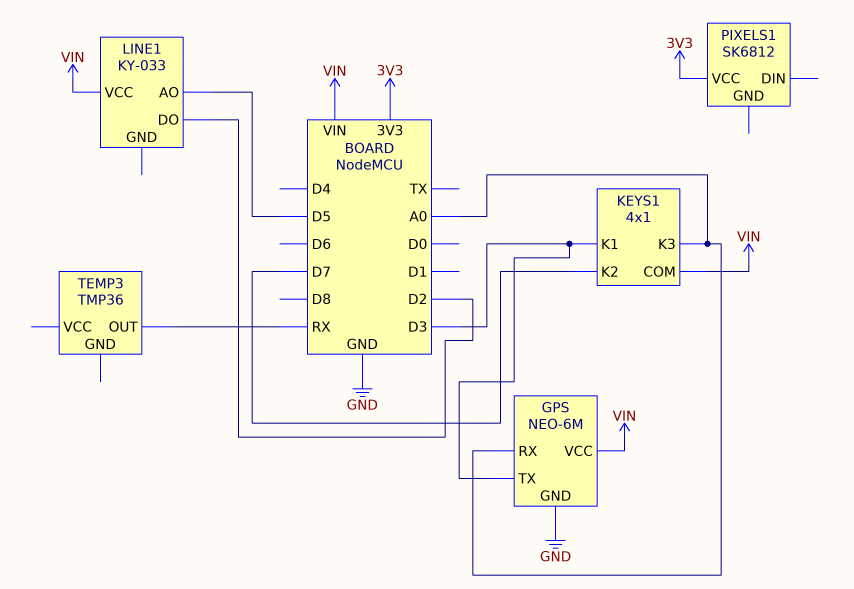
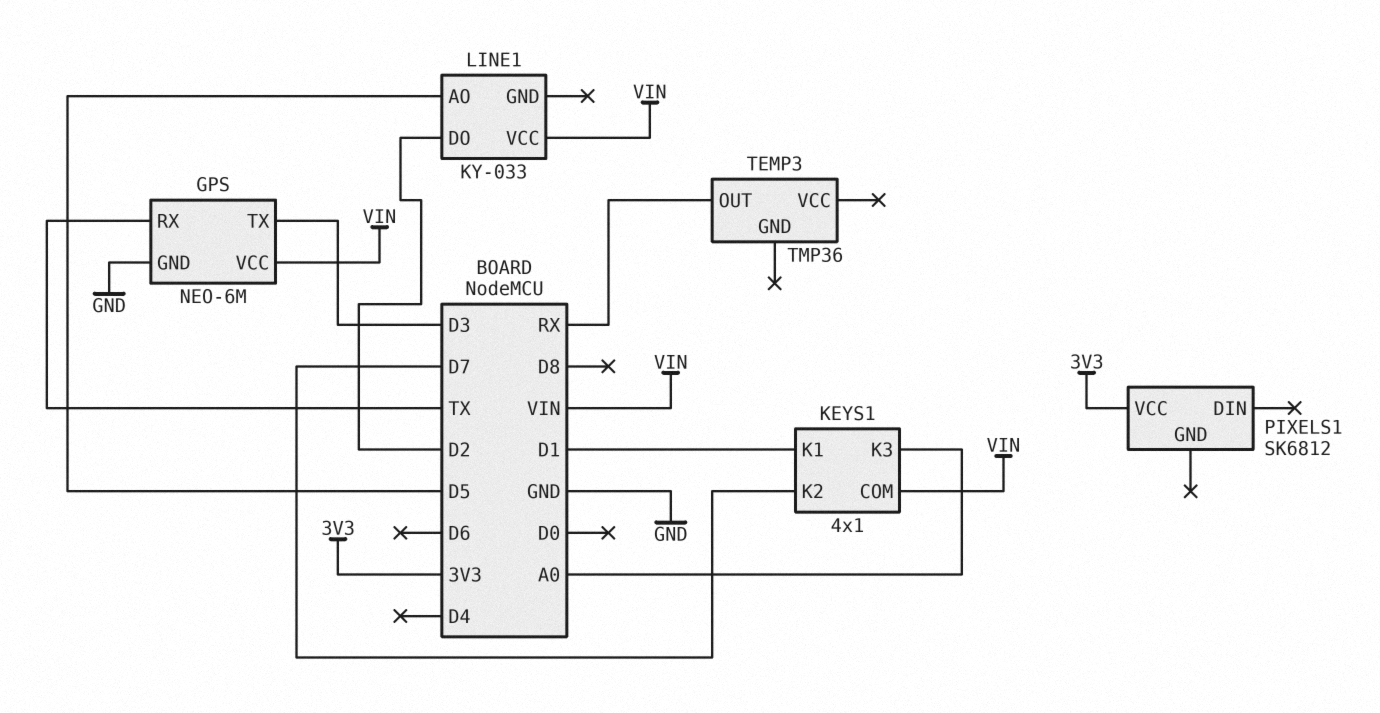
GPS pin RX: A0 -> TX
KEYS1 pin K1: D3 -> D1

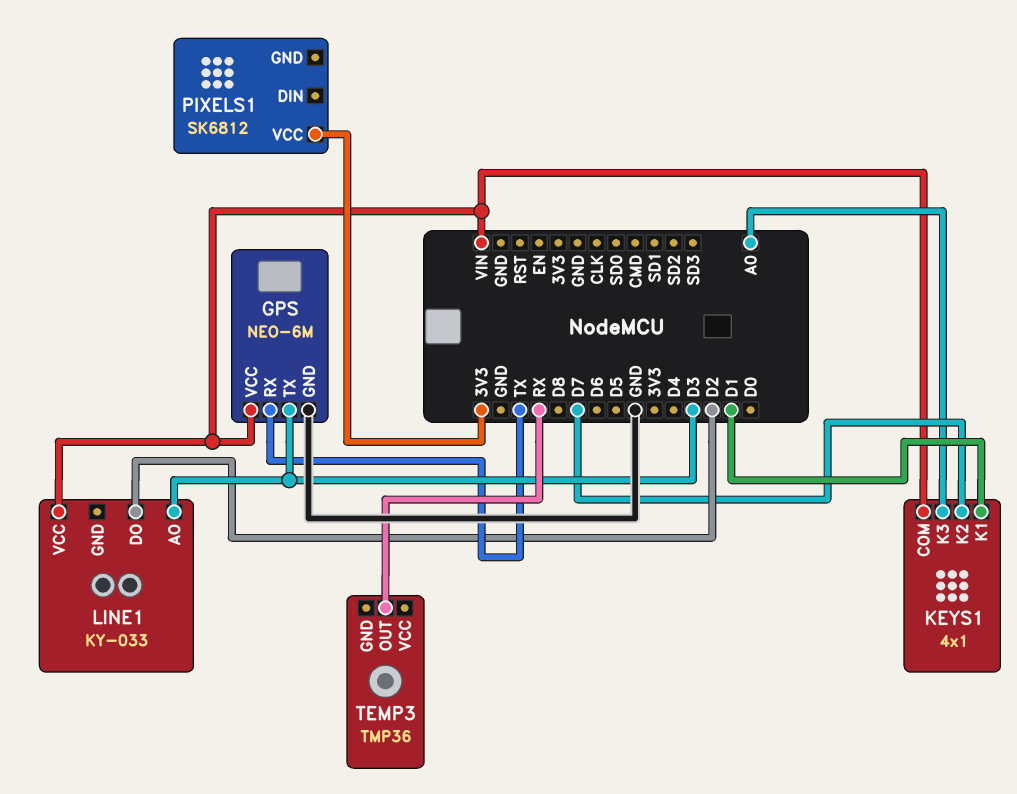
LINE1 pin AO: D5 -> D3

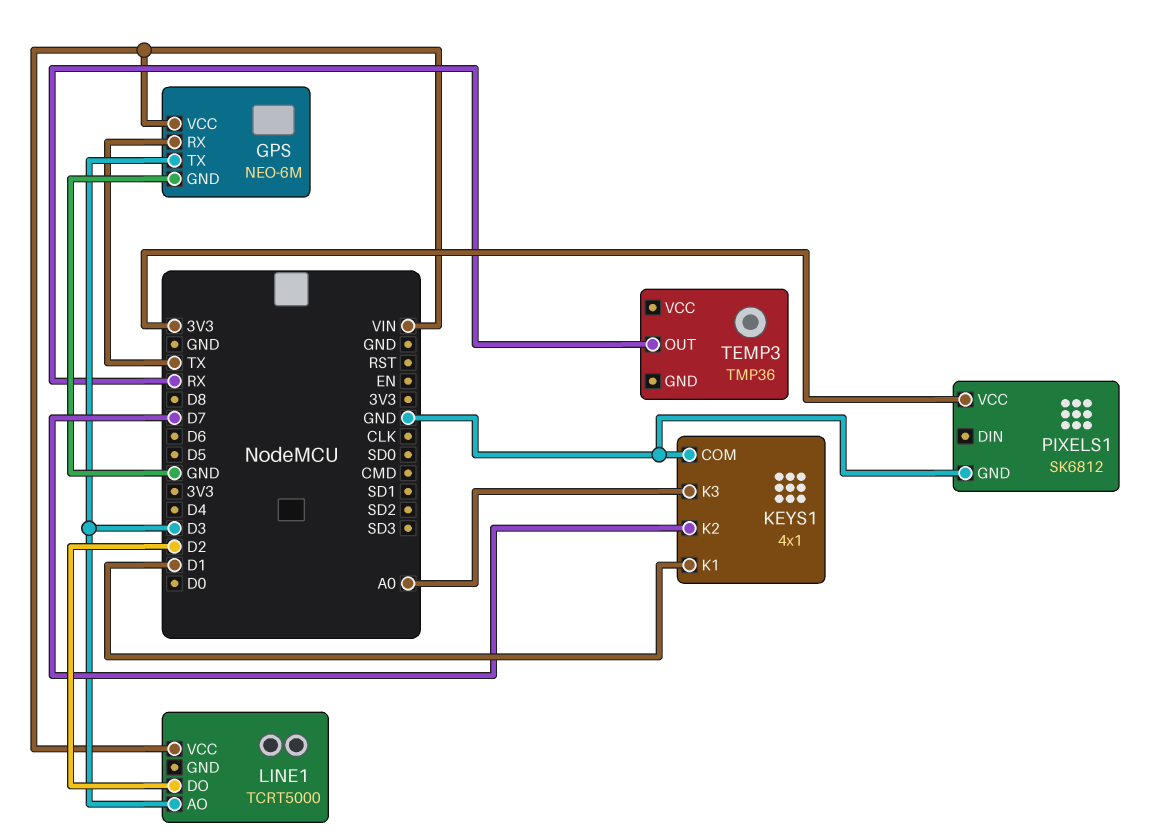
KEYS1 pin COM: VIN -> GND
LINE1: KY-033 -> TCRT5000
PIXELS1 pin GND: none -> GND

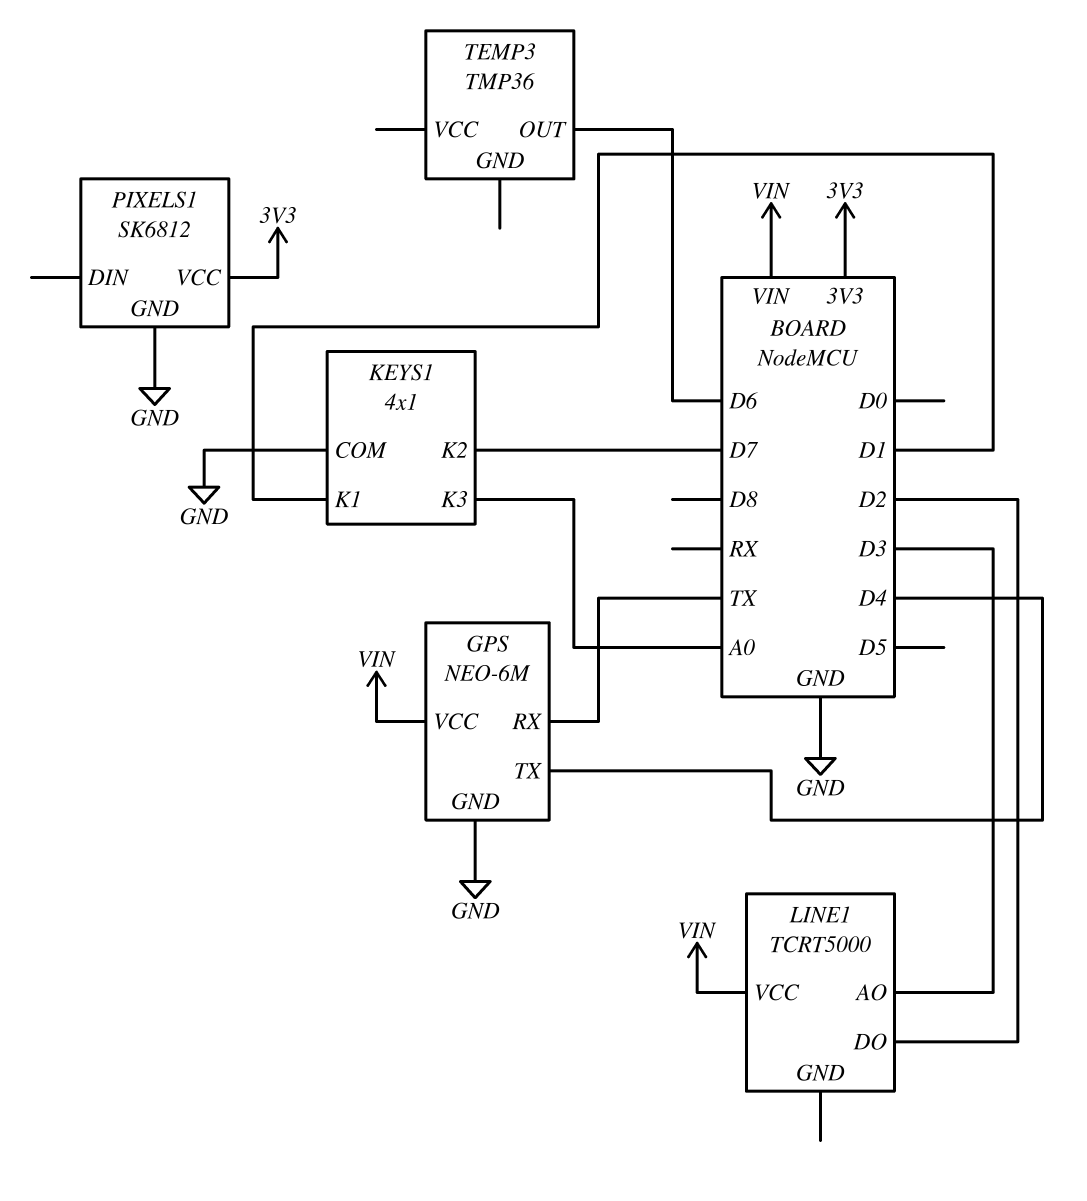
GPS pin TX: D3 -> D4
TEMP3 pin OUT: RX -> D6

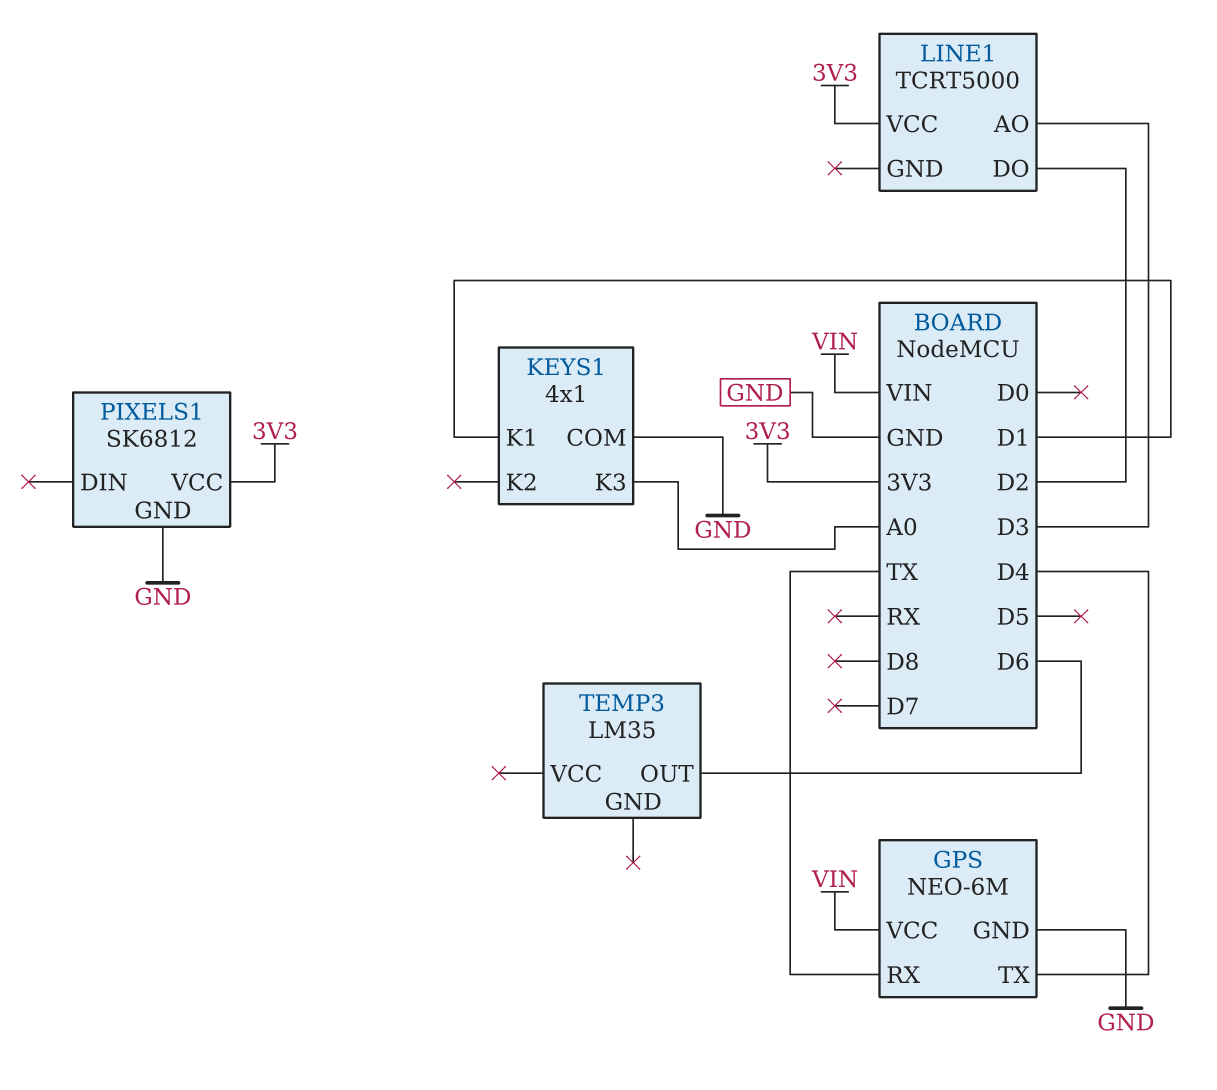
KEYS1 pin K2: D7 -> none
LINE1 pin VCC: VIN -> 3V3
TEMP3: TMP36 -> LM35

